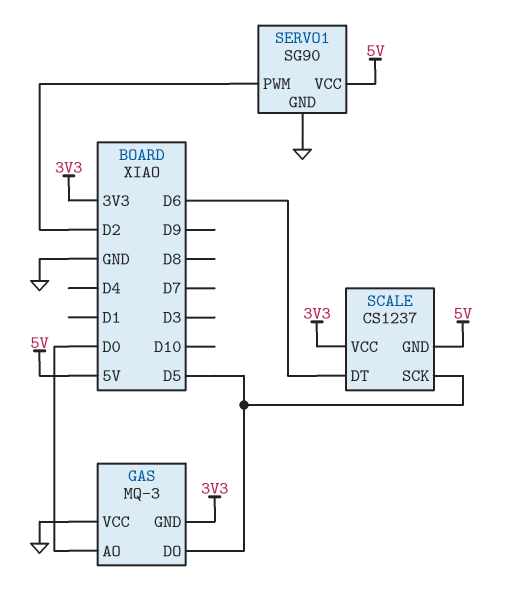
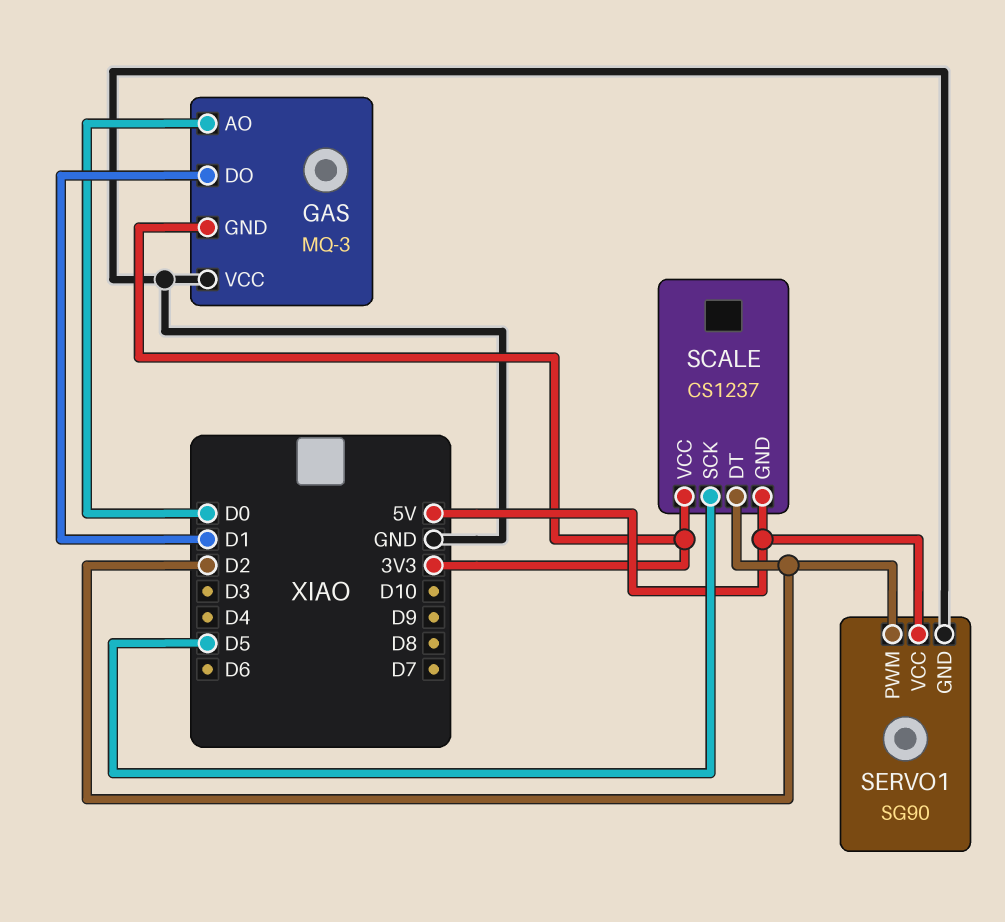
GAS pin DO: D5 -> D1
SCALE pin DT: D6 -> D2

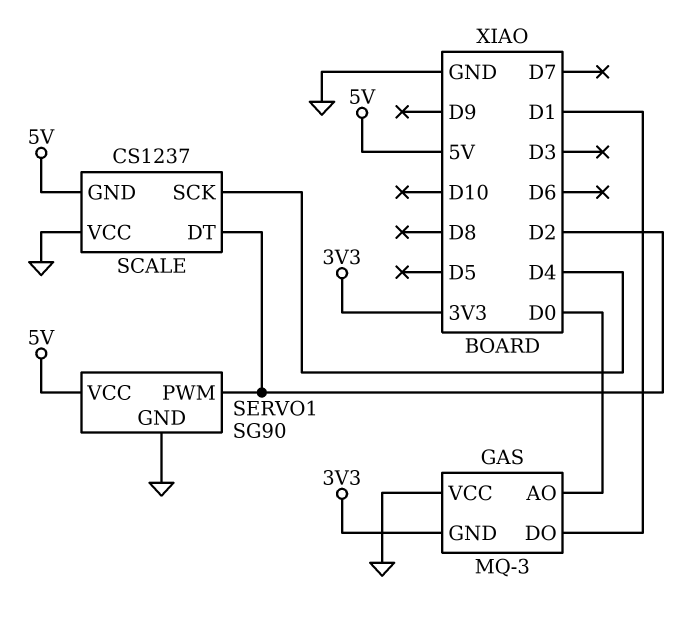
SCALE pin SCK: D5 -> D4
SCALE pin VCC: 3V3 -> GND

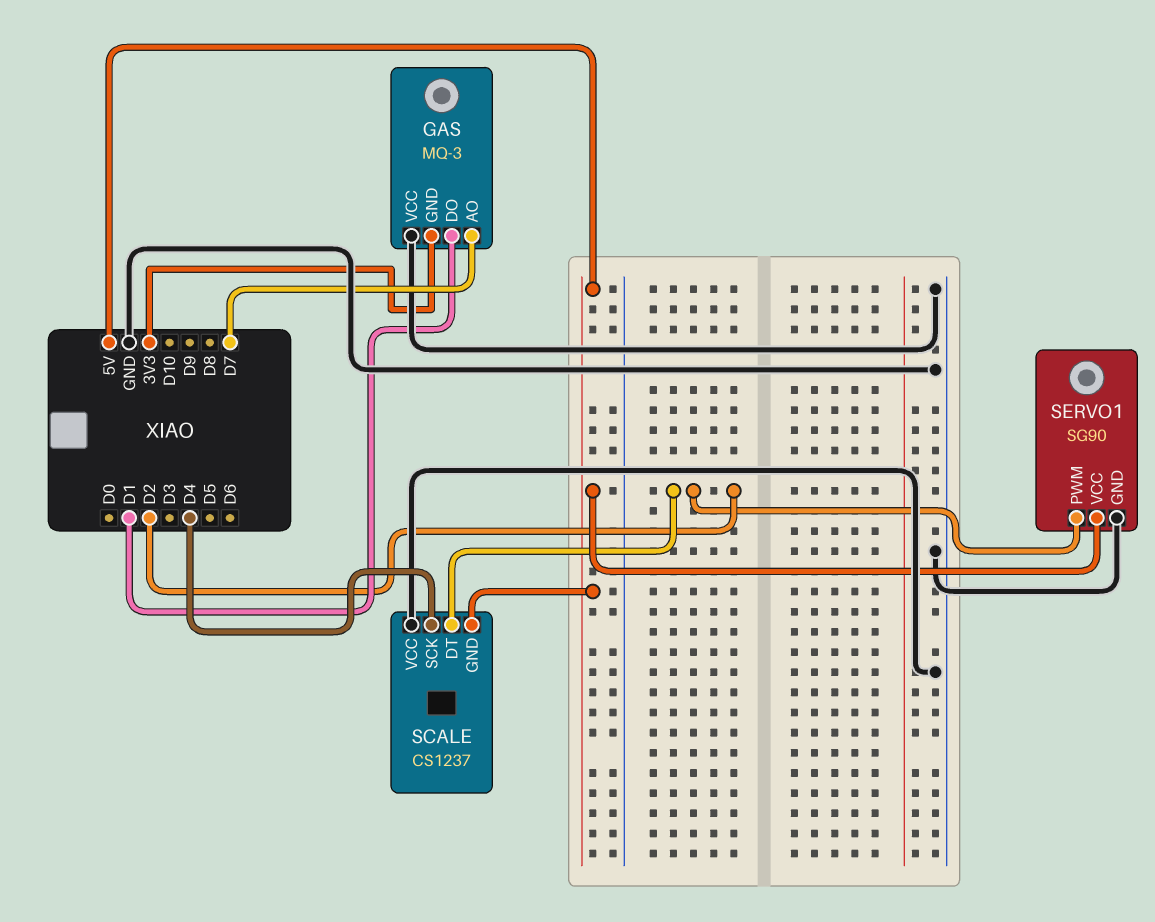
GAS pin AO: D0 -> D7

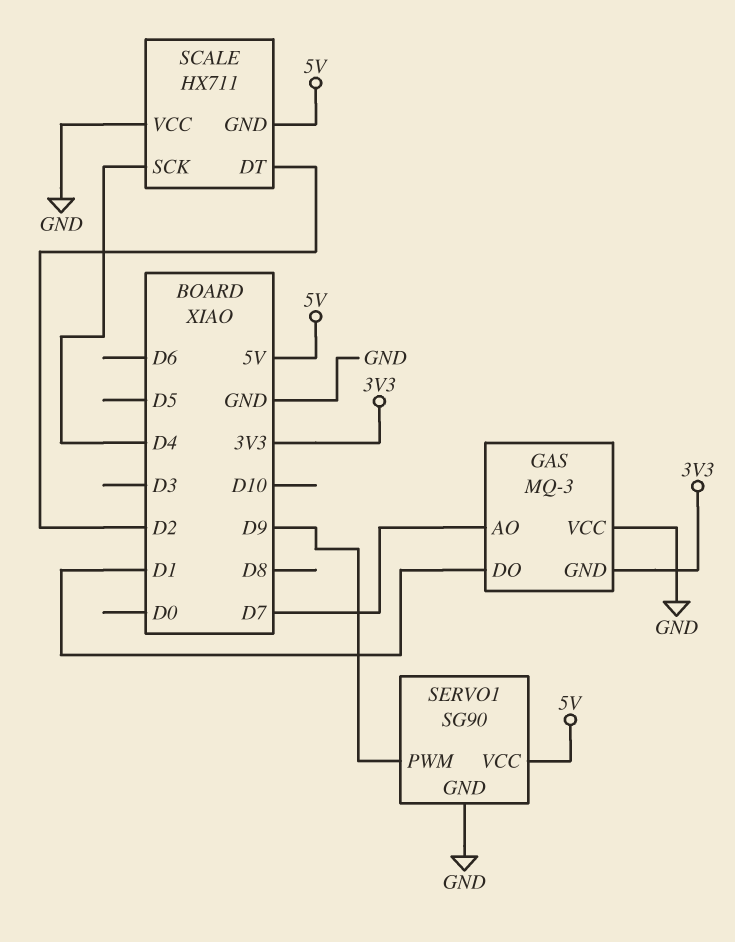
SCALE: CS1237 -> HX711
SERVO1 pin PWM: D2 -> D9

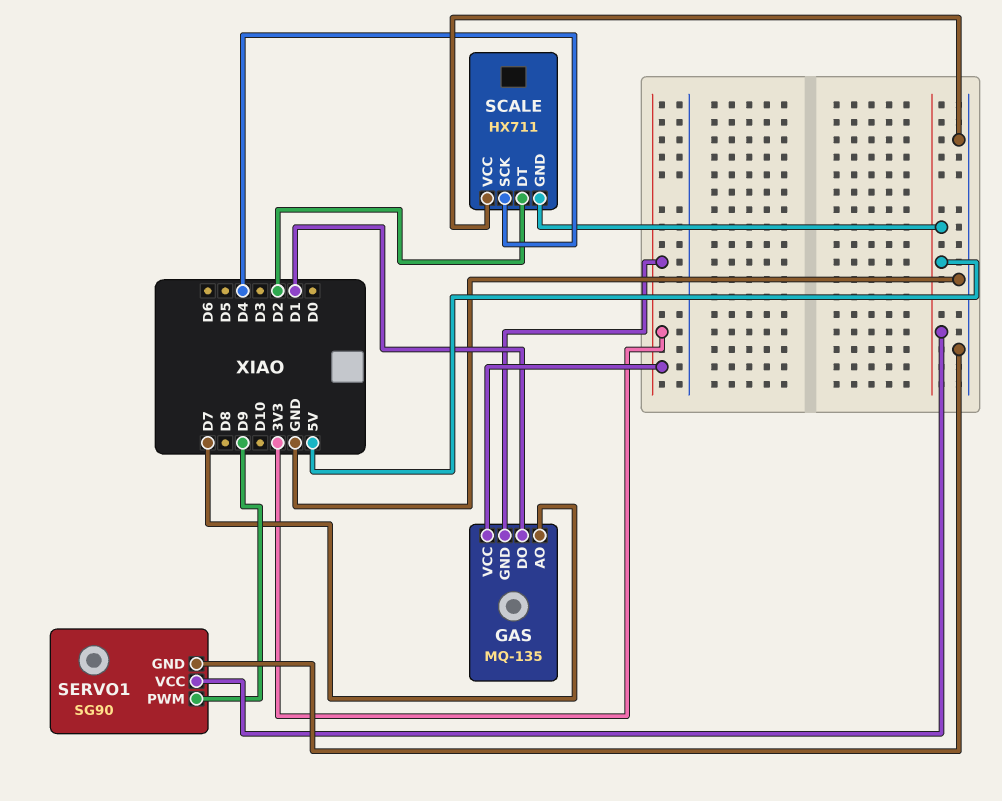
GAS: MQ-3 -> MQ-135
GAS pin VCC: GND -> 3V3

